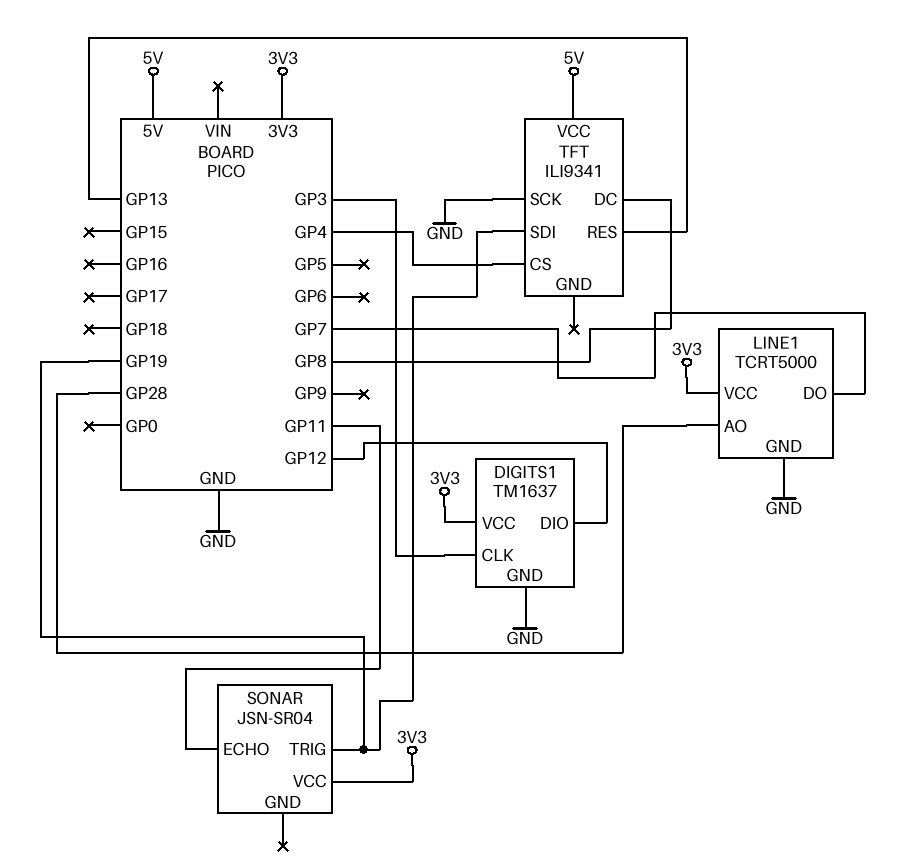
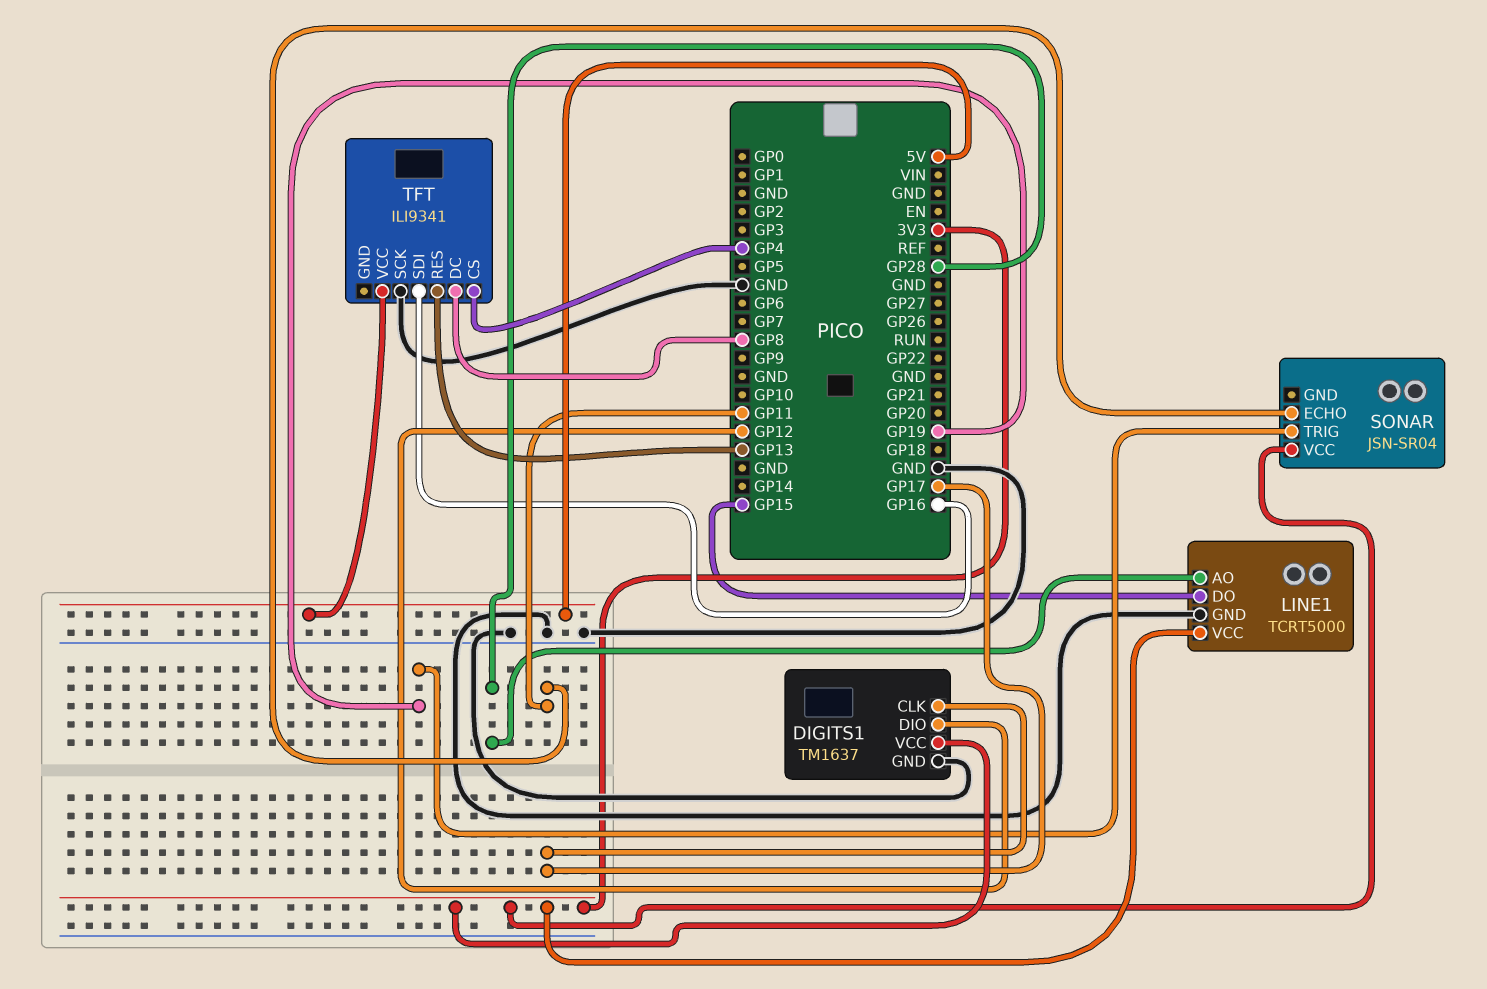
DIGITS1 pin CLK: GP3 -> GP17
LINE1 pin DO: GP7 -> GP15
TFT pin SDI: GP19 -> GP16

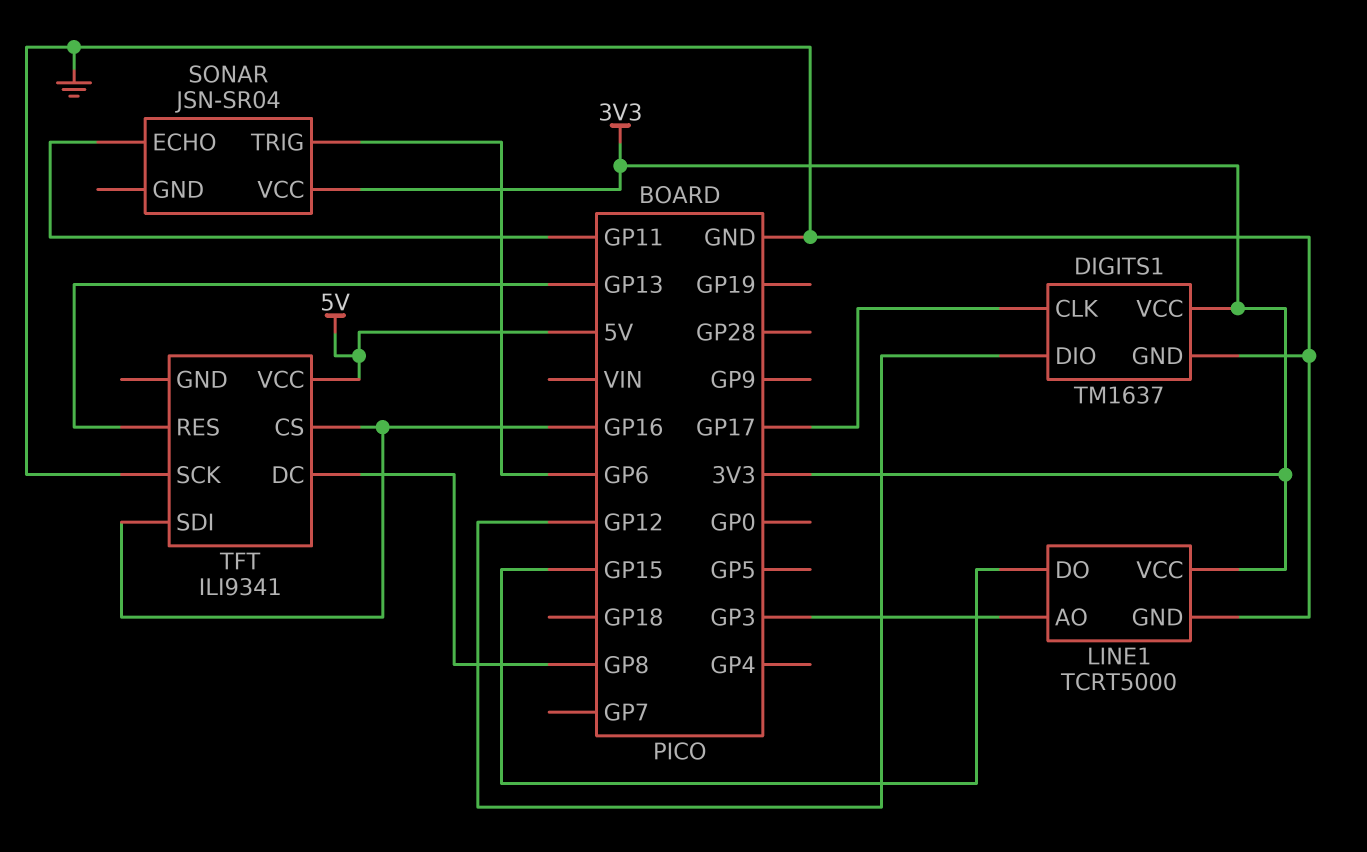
LINE1 pin AO: GP28 -> GP3
SONAR pin TRIG: GP19 -> GP6
TFT pin CS: GP4 -> GP16

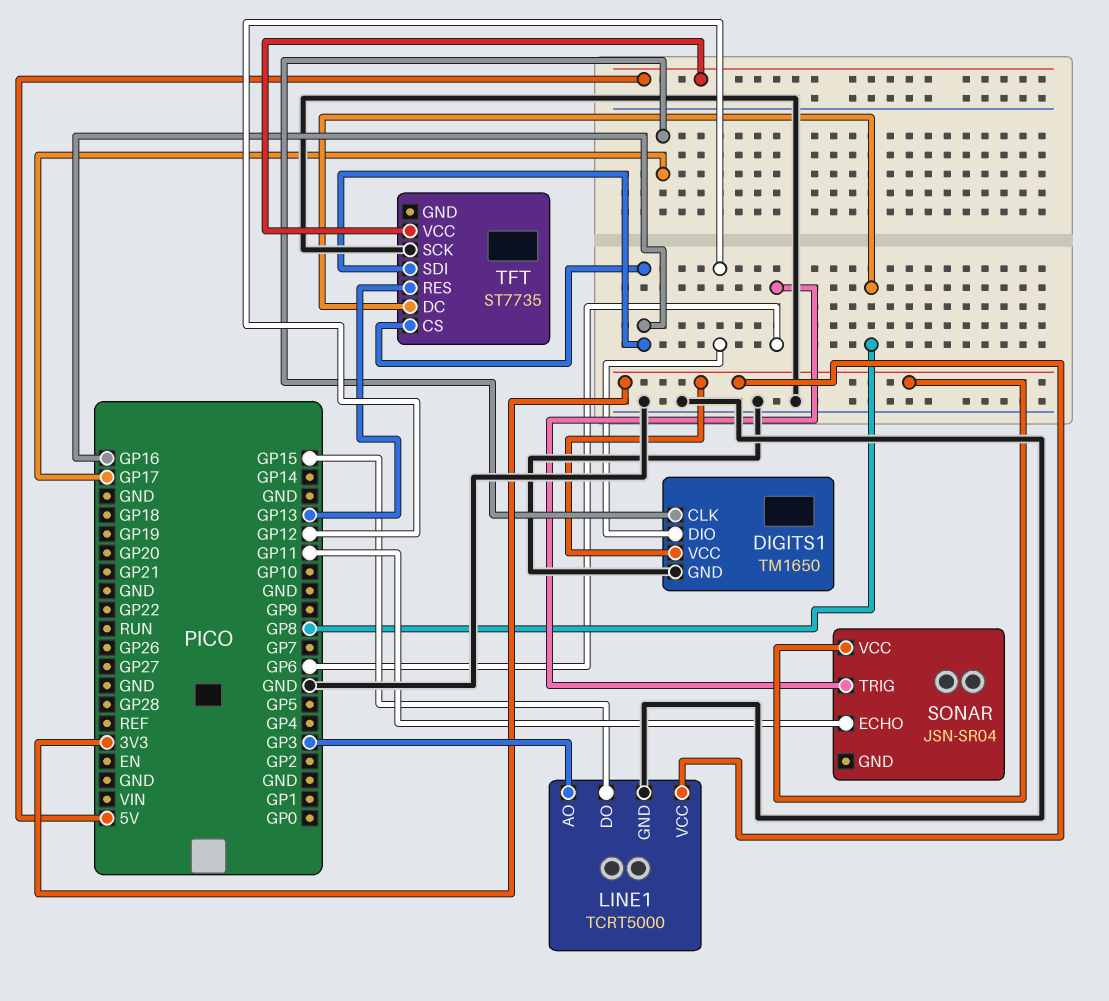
DIGITS1: TM1637 -> TM1650
TFT: ILI9341 -> ST7735

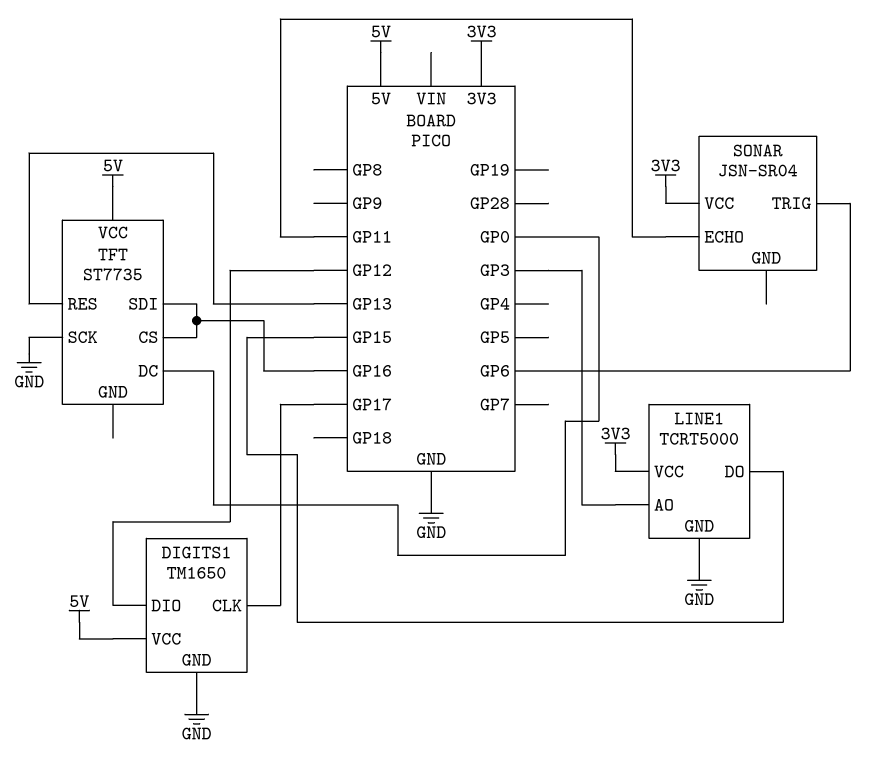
DIGITS1 pin VCC: 3V3 -> 5V
TFT pin DC: GP8 -> GP0

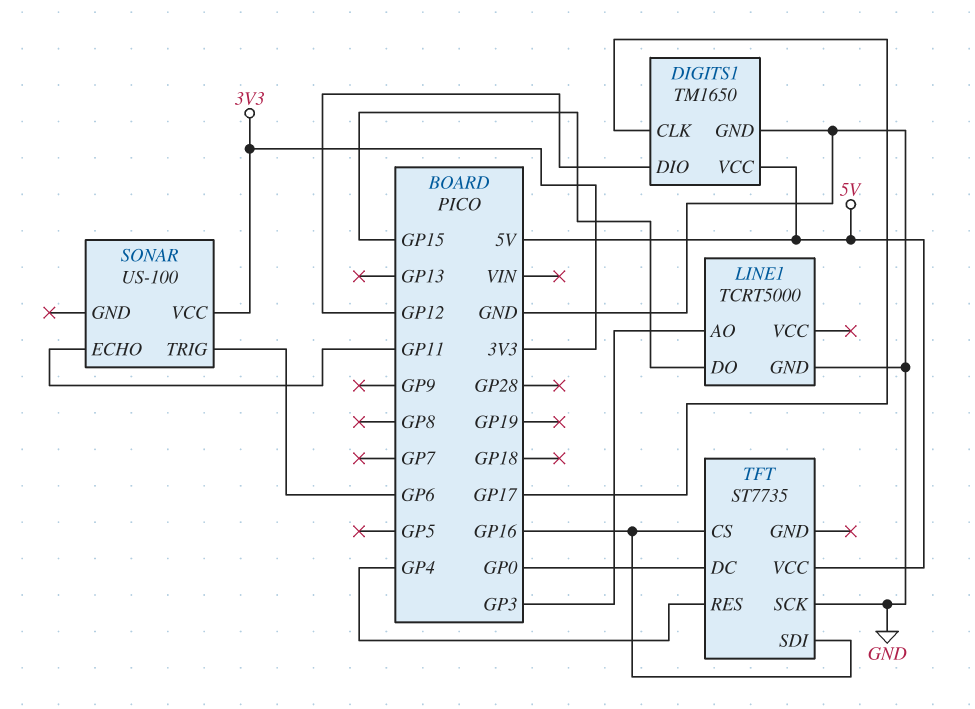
LINE1 pin VCC: 3V3 -> none
SONAR: JSN-SR04 -> US-100
TFT pin RES: GP13 -> GP4

